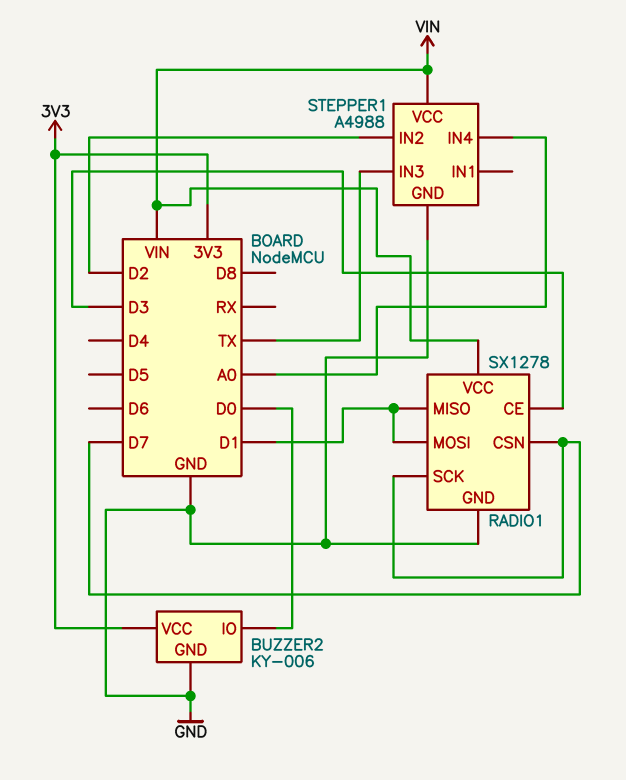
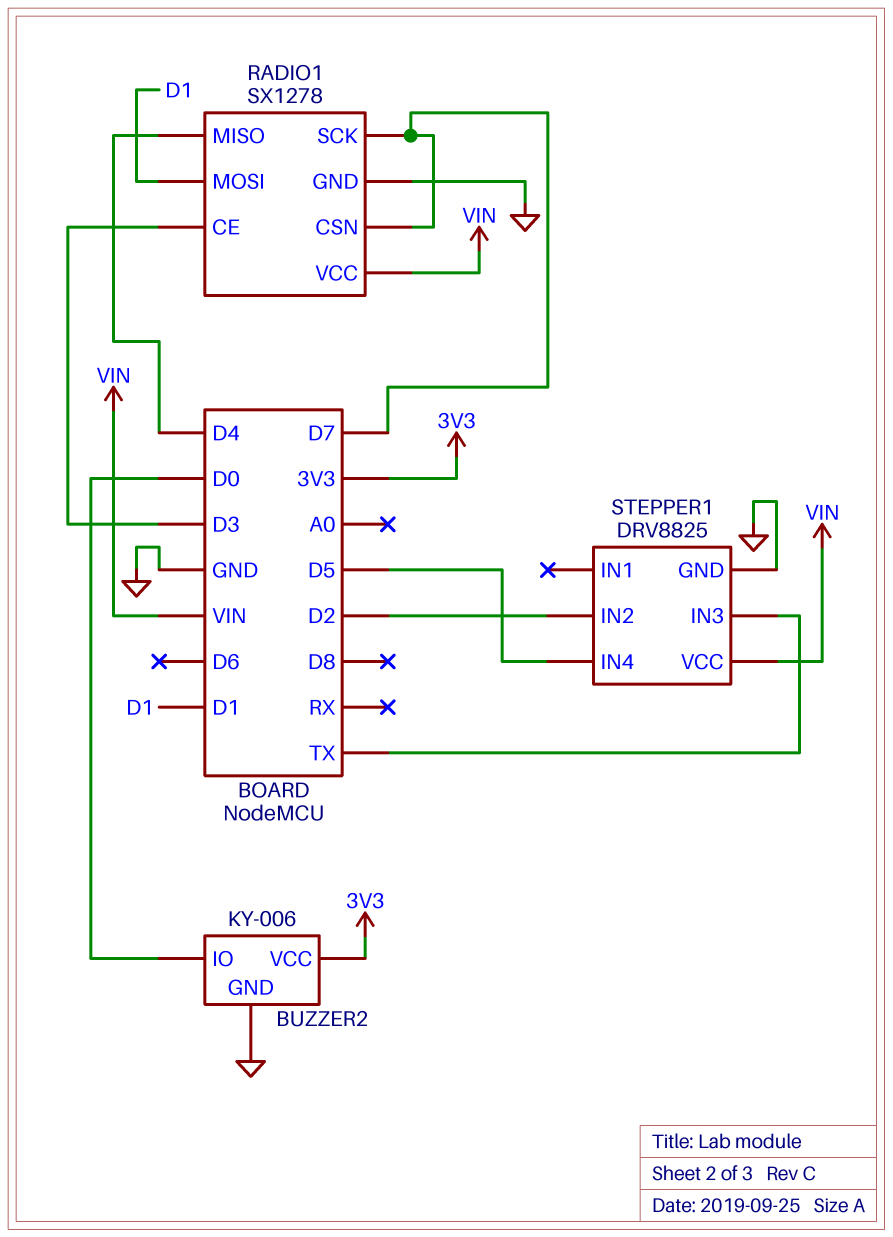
RADIO1 pin MISO: D1 -> D4
STEPPER1: A4988 -> DRV8825
STEPPER1 pin IN4: A0 -> D5

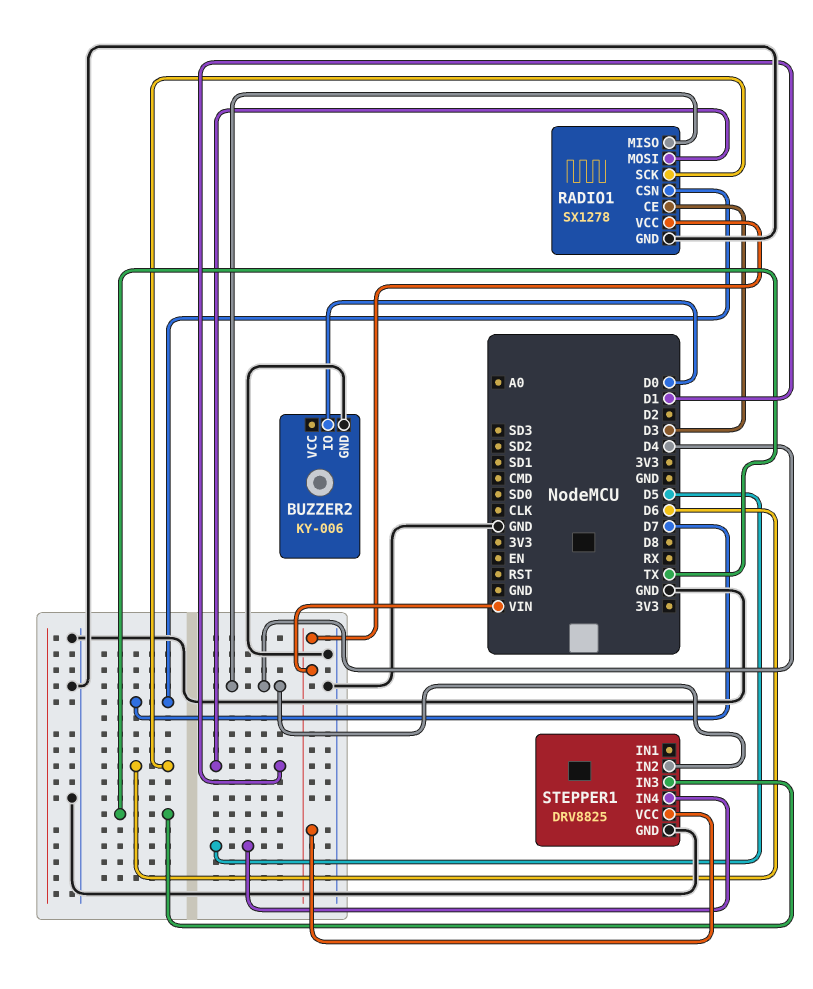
BUZZER2 pin VCC: 3V3 -> none
RADIO1 pin SCK: D7 -> D6
STEPPER1 pin IN2: D2 -> D4

